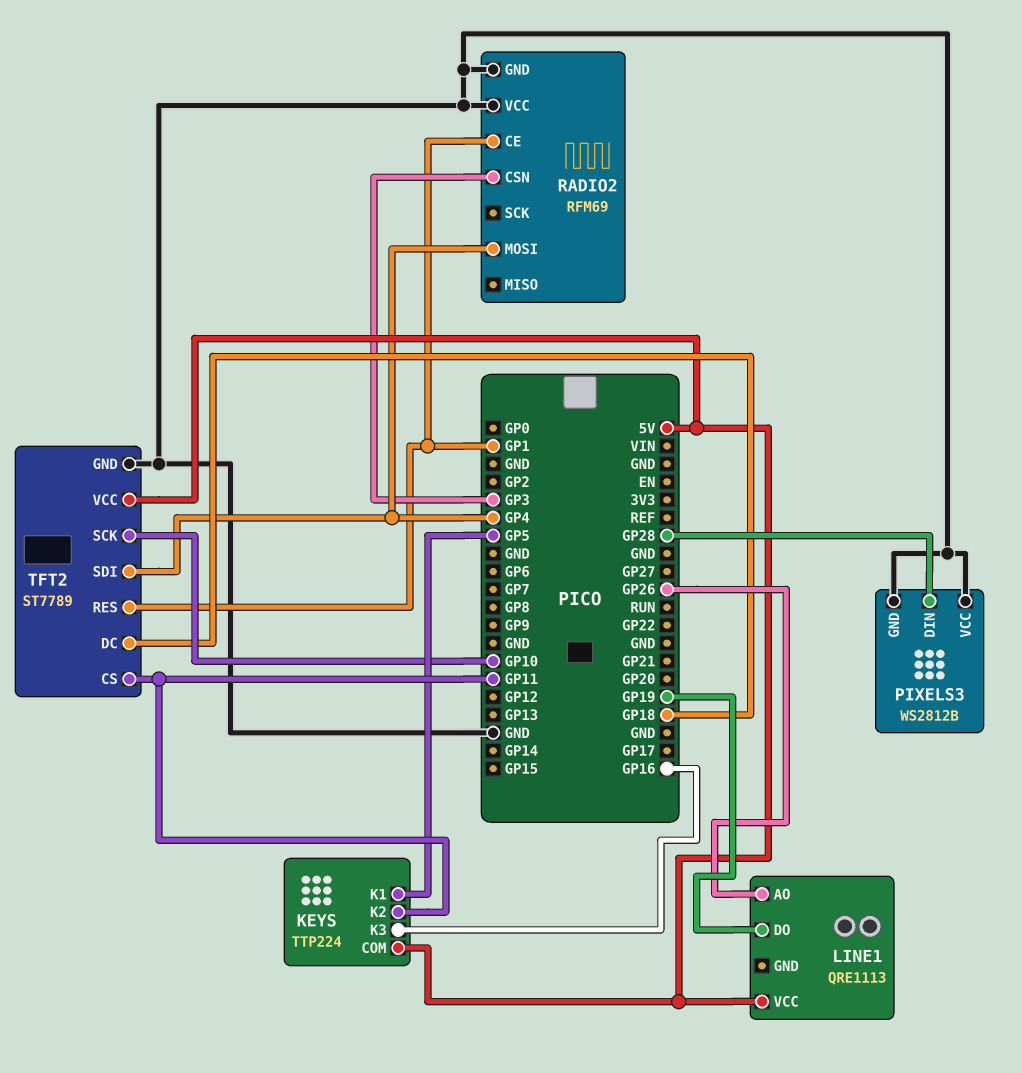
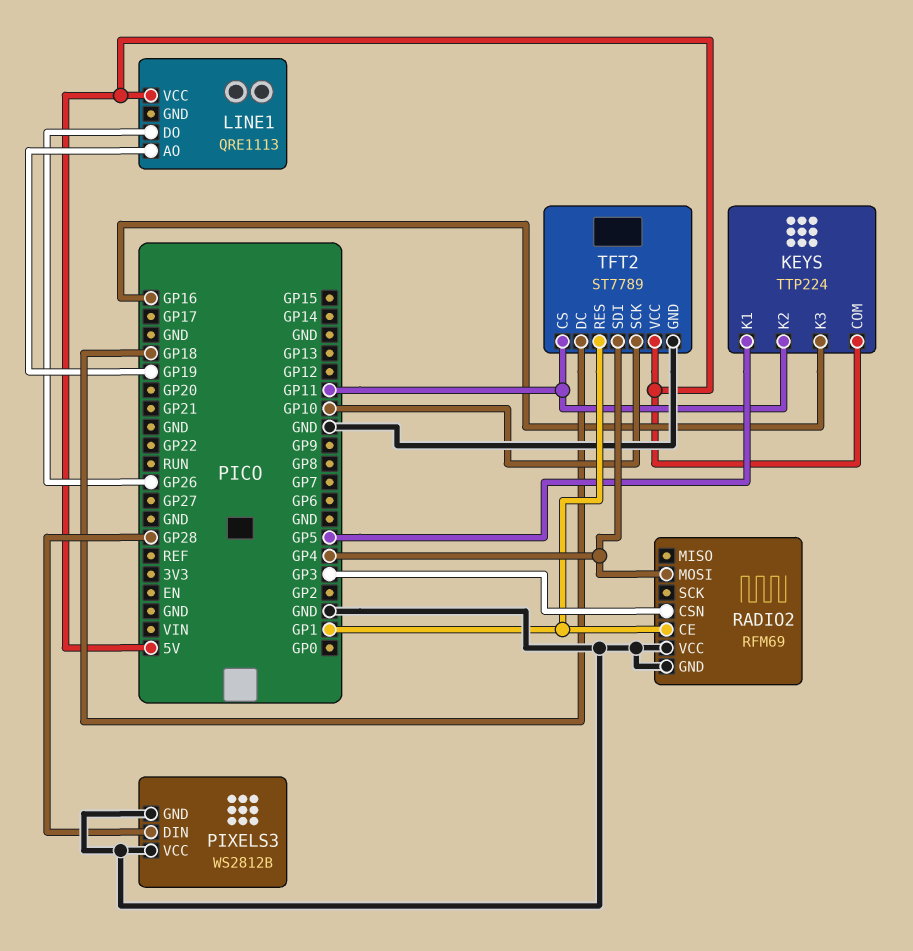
LINE1 pin AO: GP26 -> GP19
LINE1 pin DO: GP19 -> GP26

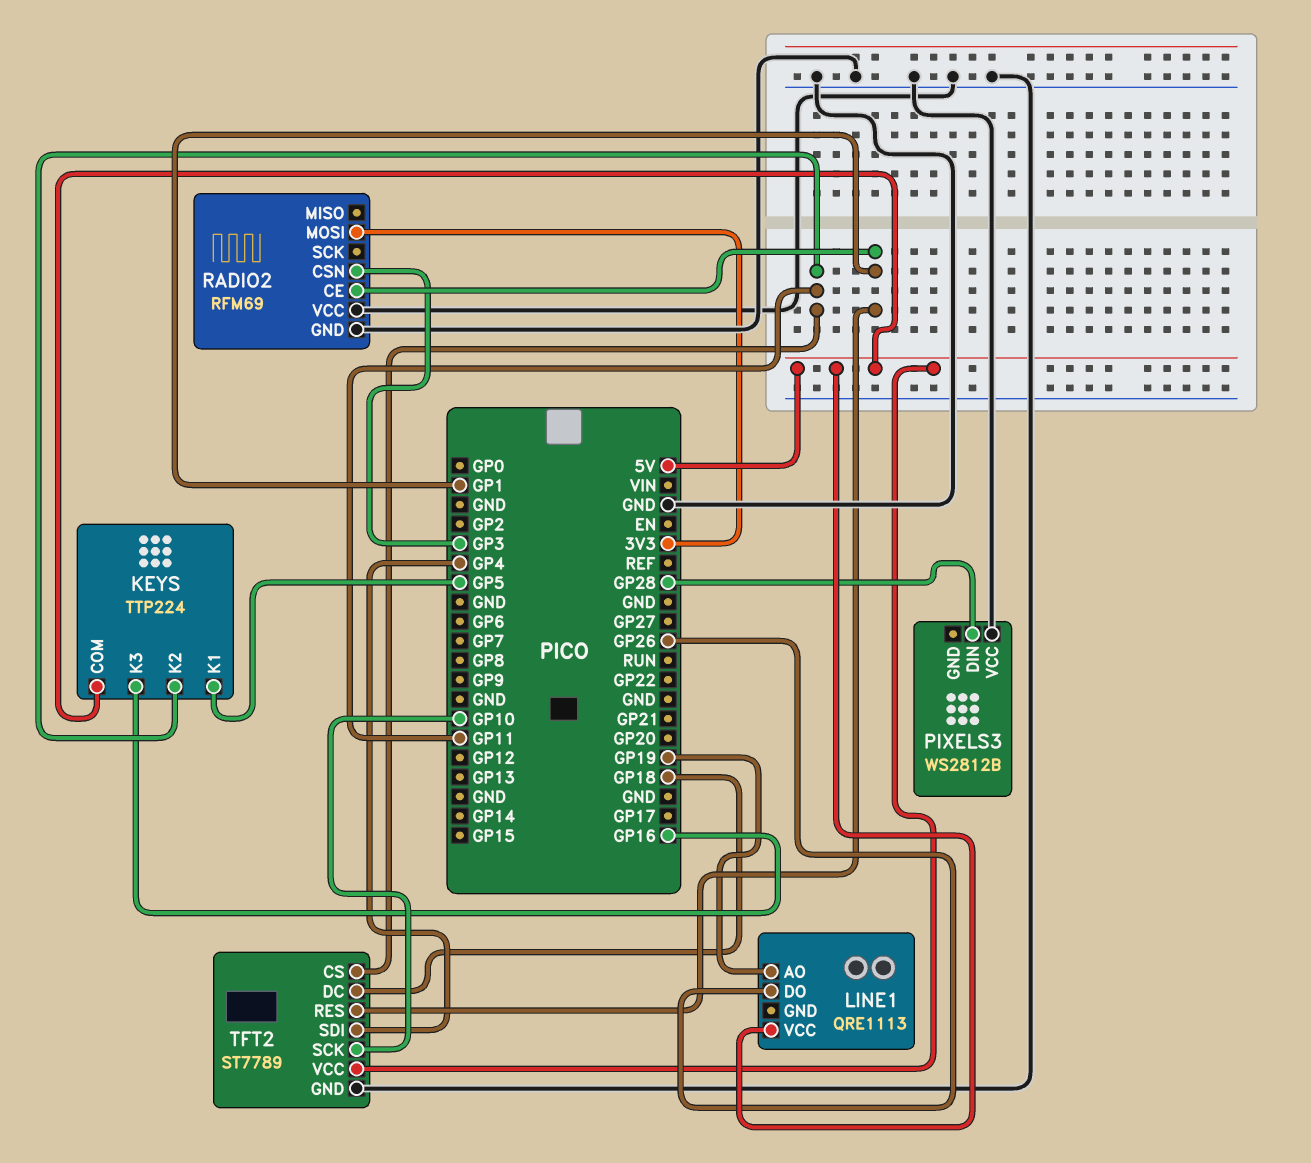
PIXELS3 pin GND: GND -> none
RADIO2 pin MOSI: GP4 -> 3V3

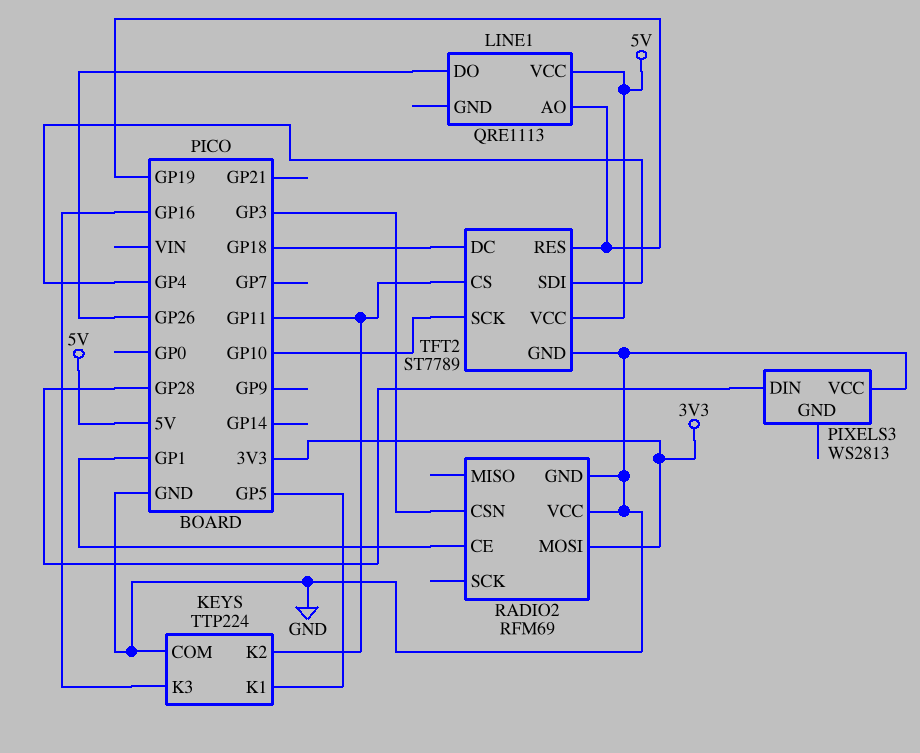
KEYS pin COM: 5V -> GND
PIXELS3: WS2812B -> WS2813
TFT2 pin RES: GP1 -> GP19

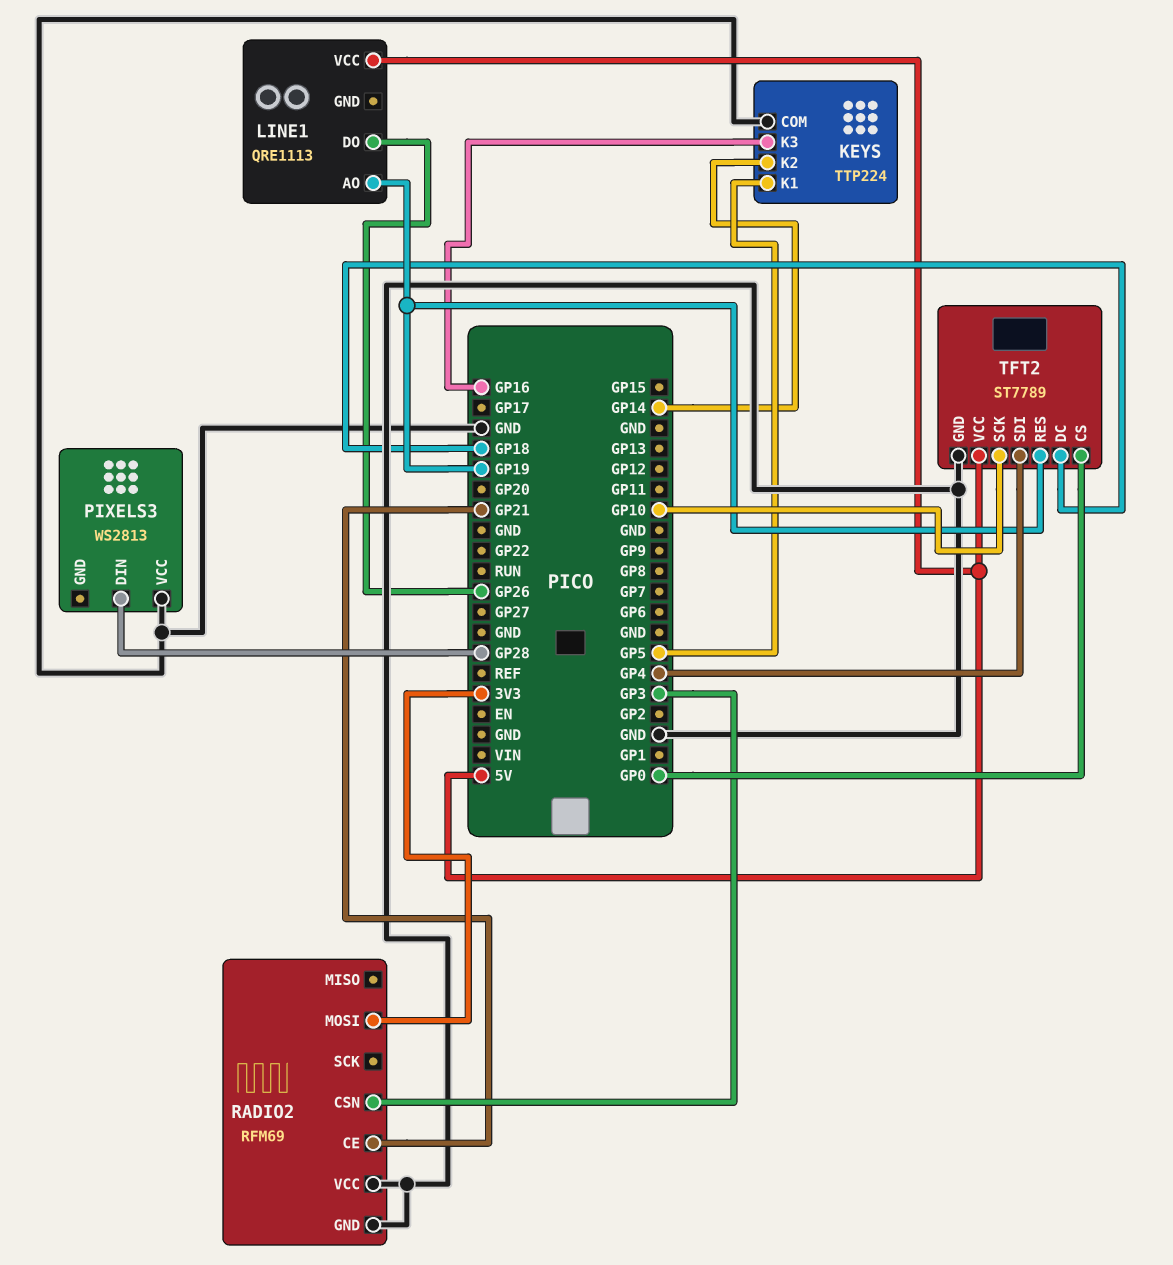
KEYS pin K2: GP11 -> GP14
RADIO2 pin CE: GP1 -> GP21
TFT2 pin CS: GP11 -> GP0

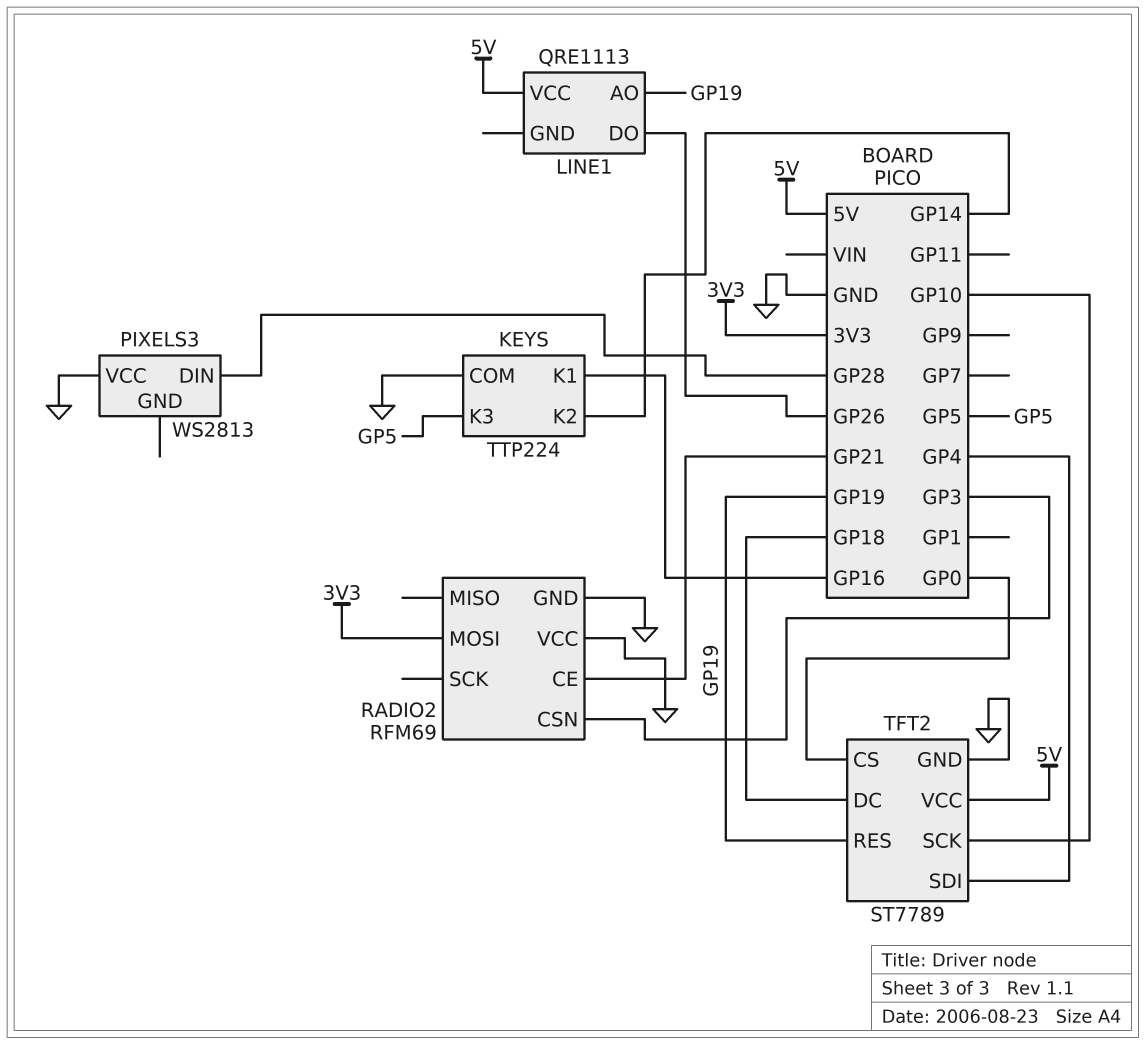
KEYS pin K1: GP5 -> GP16
KEYS pin K3: GP16 -> GP5

